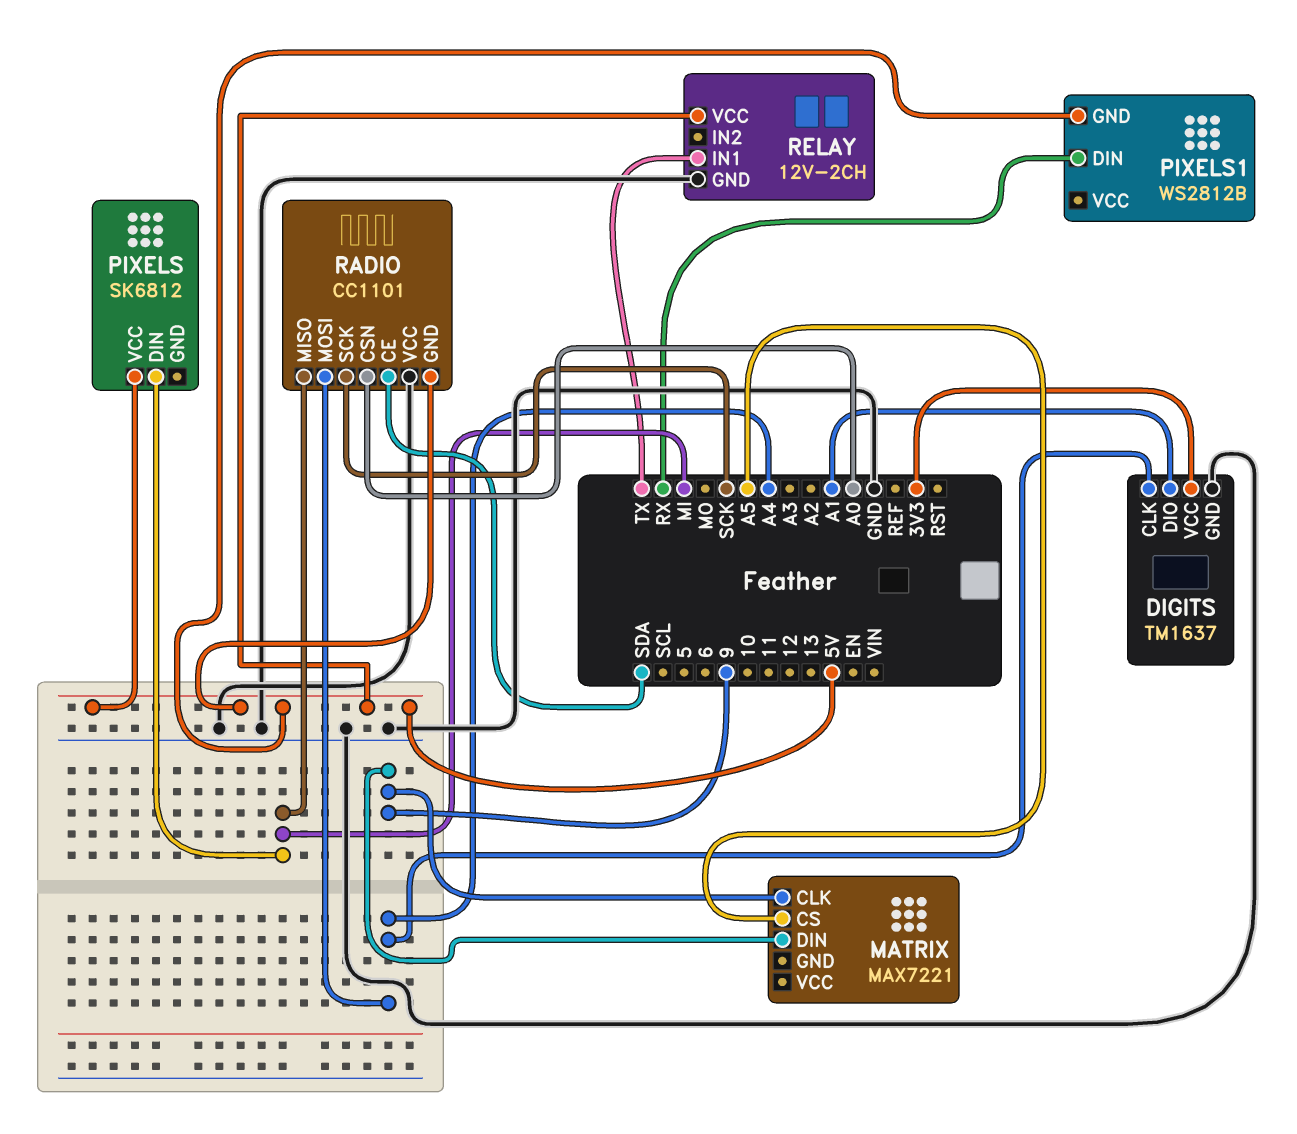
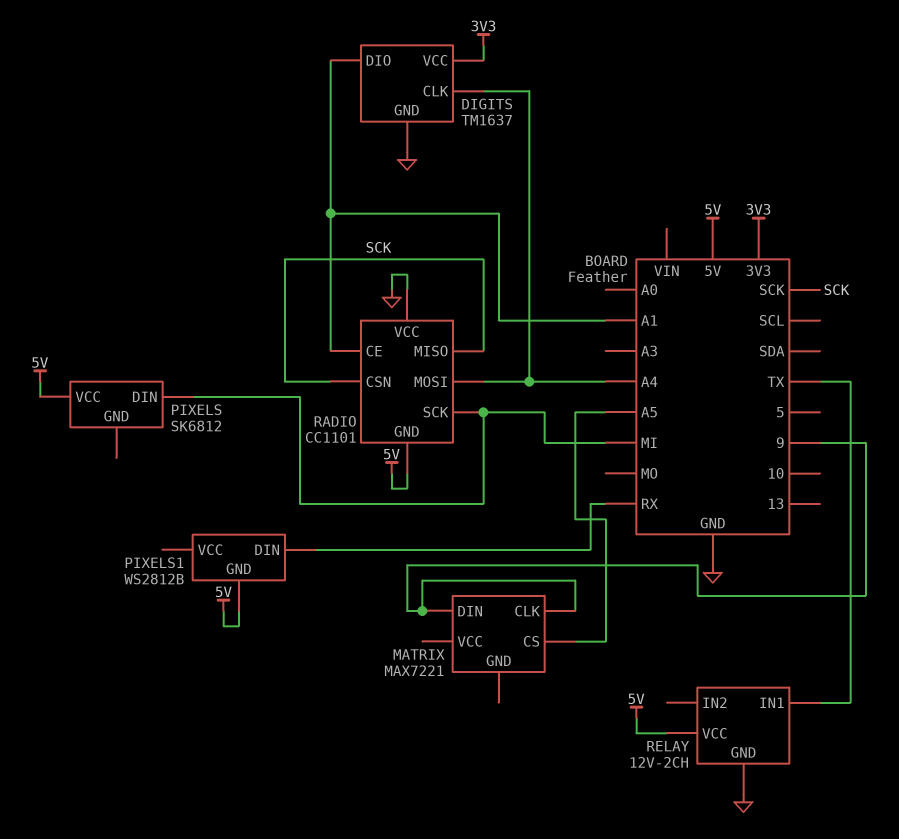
RADIO pin CE: SDA -> A1
RADIO pin CSN: A0 -> SCK
RADIO pin MISO: MI -> SCK
RADIO pin SCK: SCK -> MI

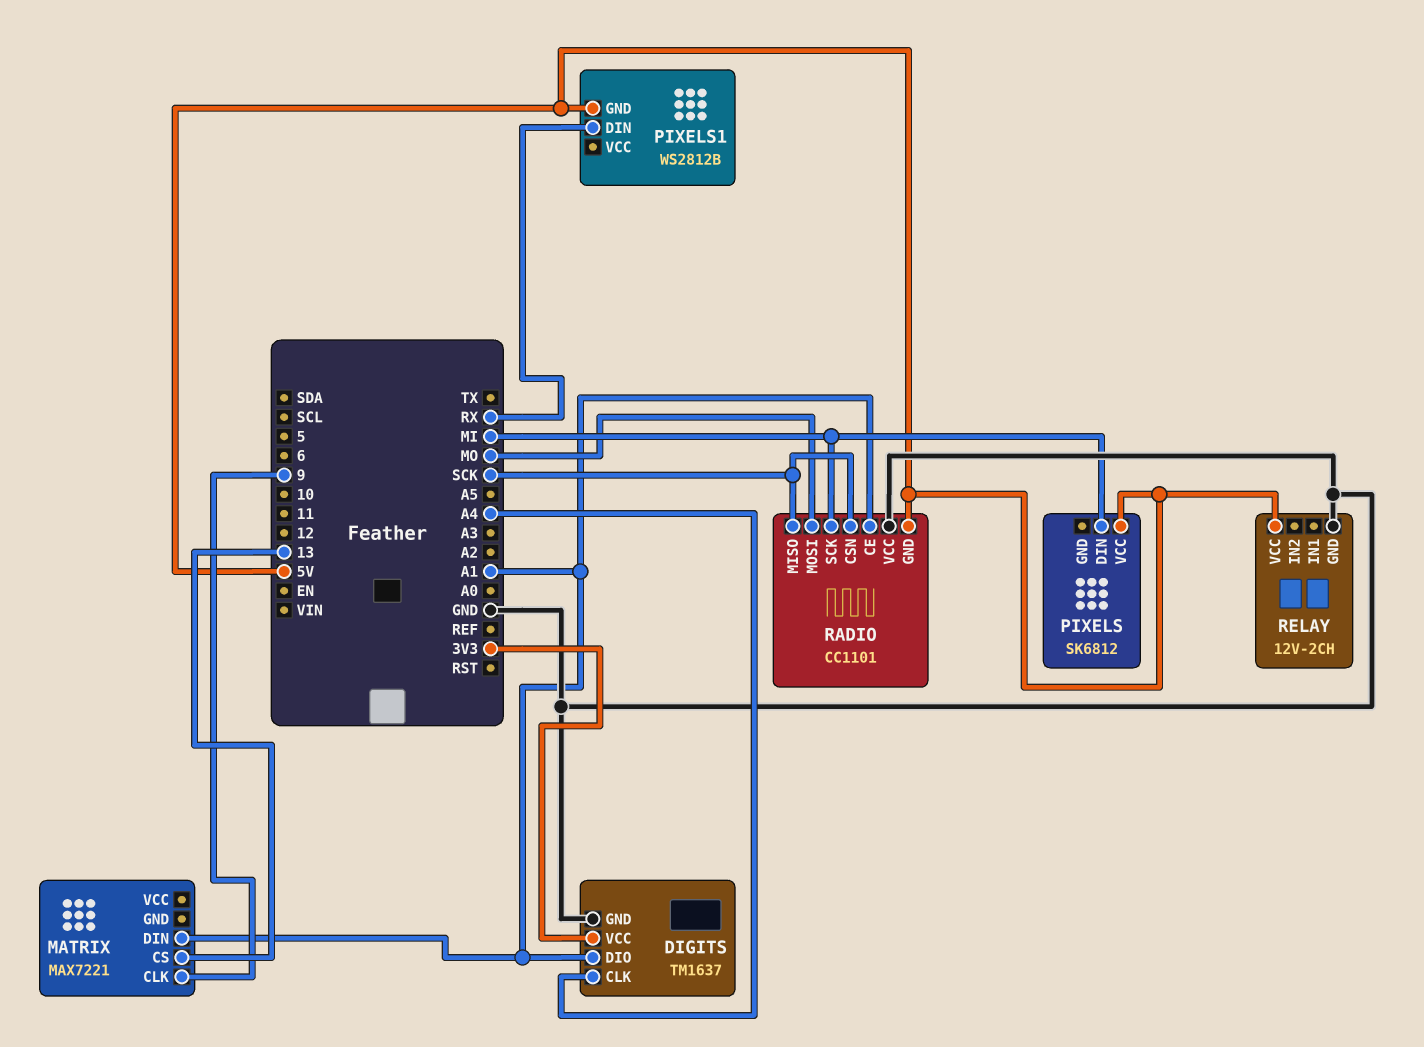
MATRIX pin CS: A5 -> 13
MATRIX pin DIN: 9 -> A1
RADIO pin MOSI: A4 -> MO
RELAY pin IN1: TX -> none

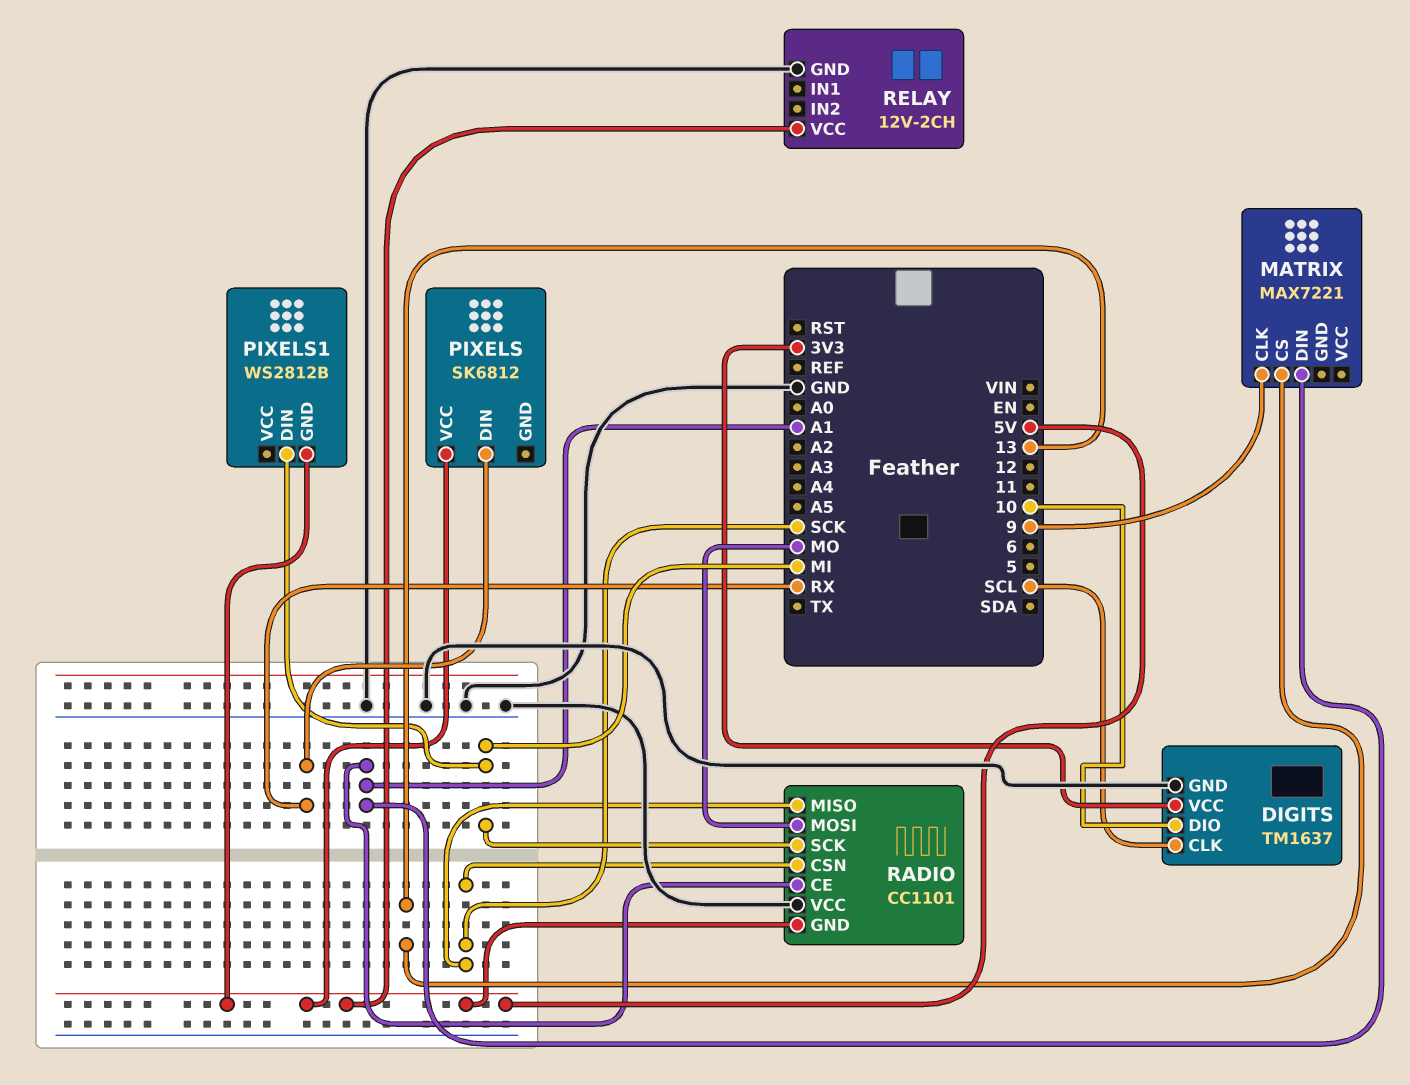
DIGITS pin CLK: A4 -> SCL
DIGITS pin DIO: A1 -> 10
PIXELS pin DIN: MI -> RX
PIXELS1 pin DIN: RX -> MI

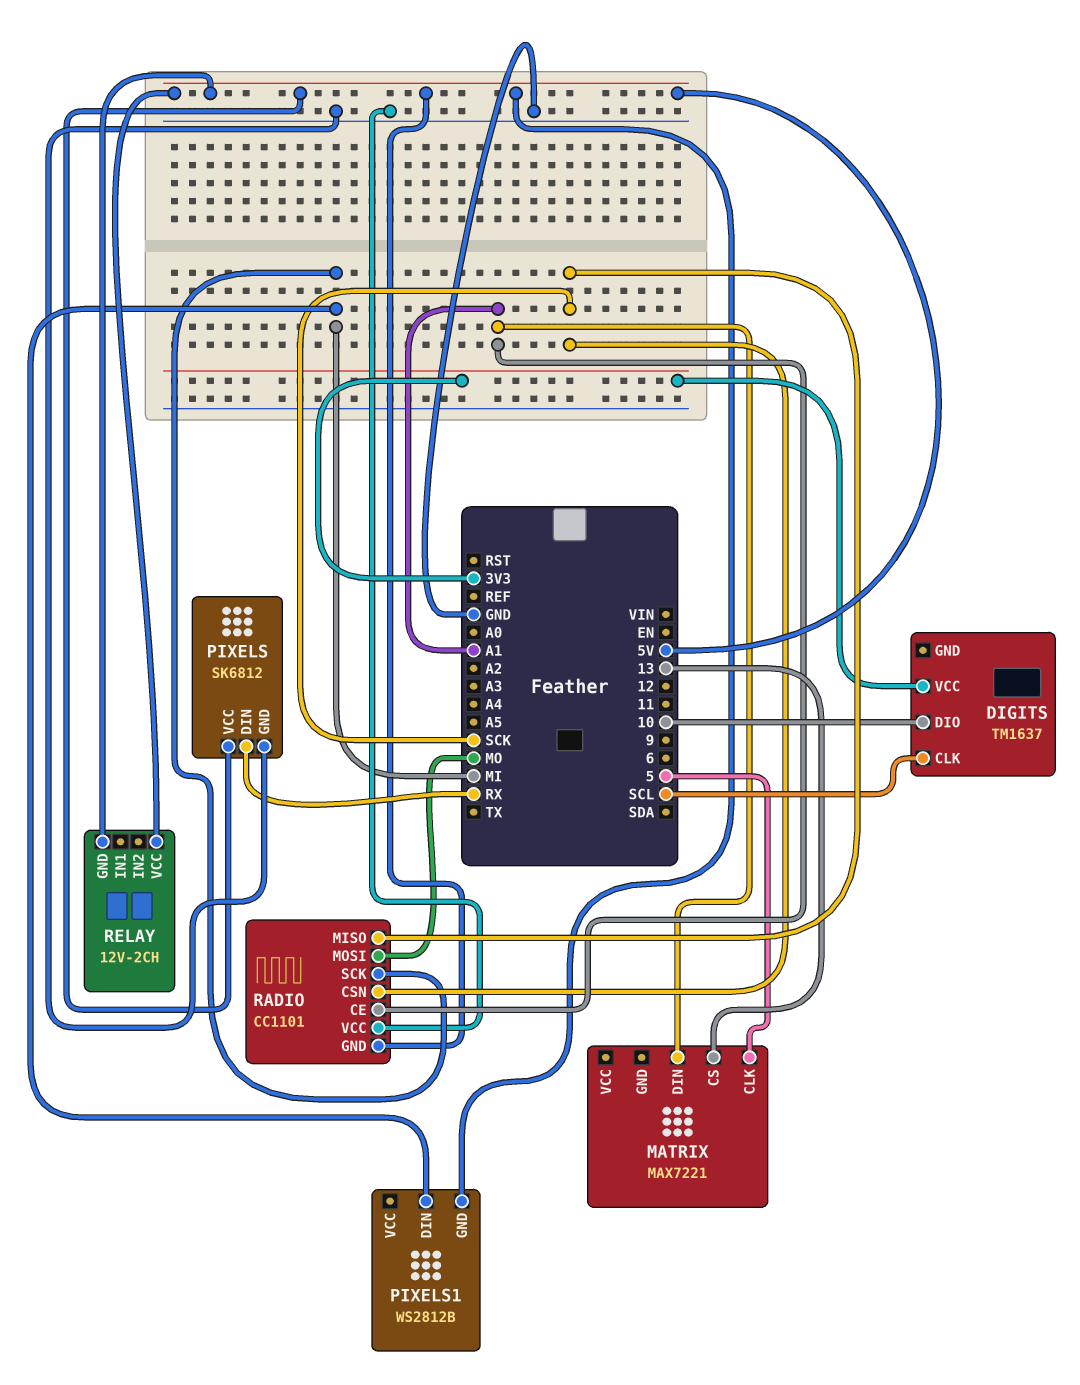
DIGITS pin GND: GND -> none
MATRIX pin CLK: 9 -> 5
PIXELS pin GND: none -> GND
RELAY pin GND: GND -> 5V

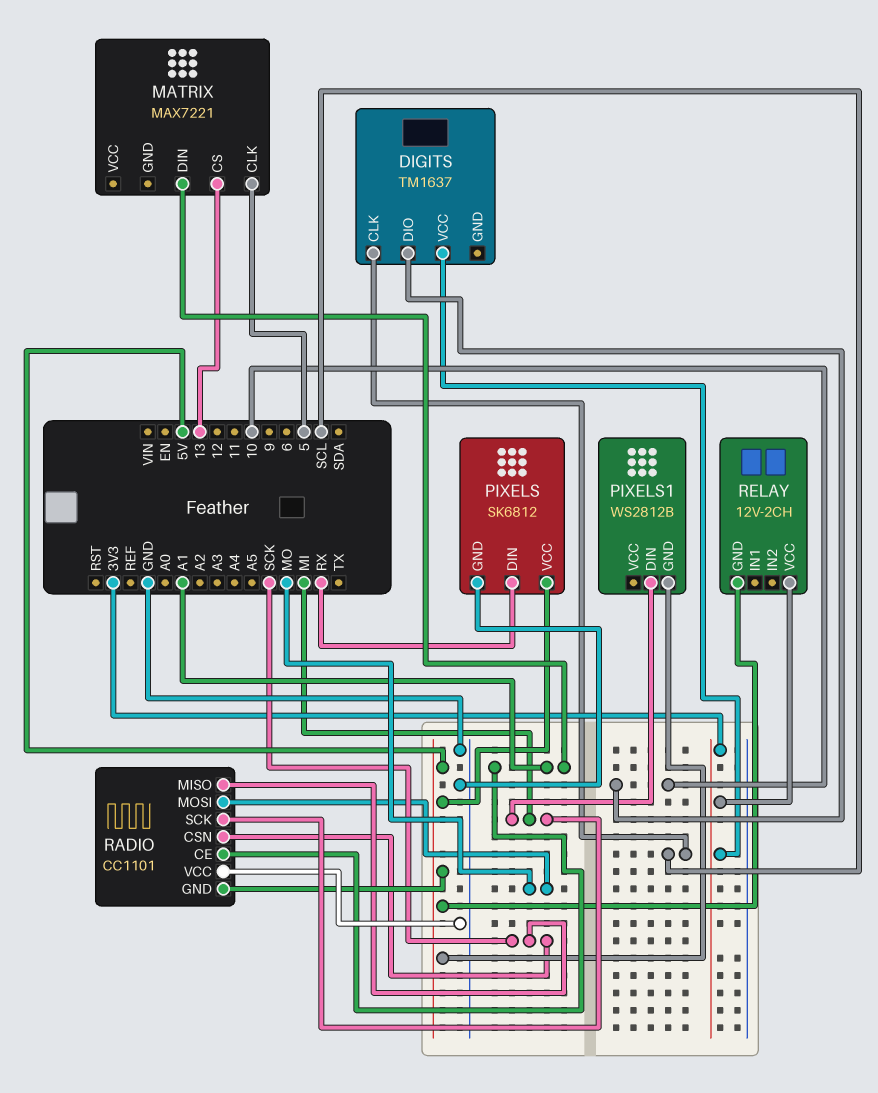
RELAY pin VCC: 5V -> 3V3

